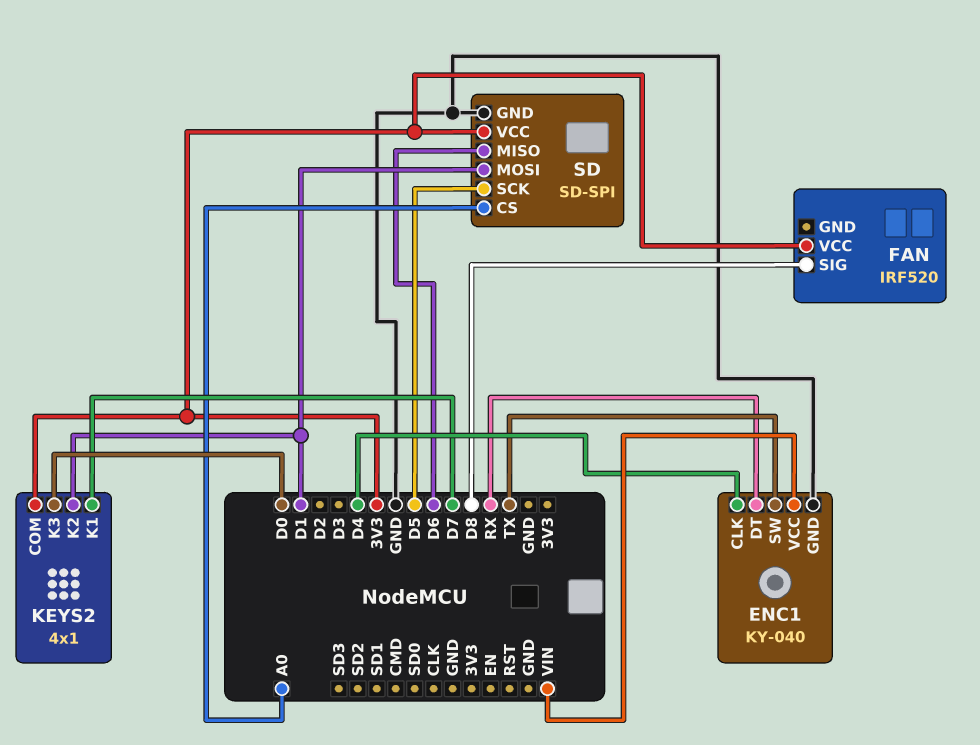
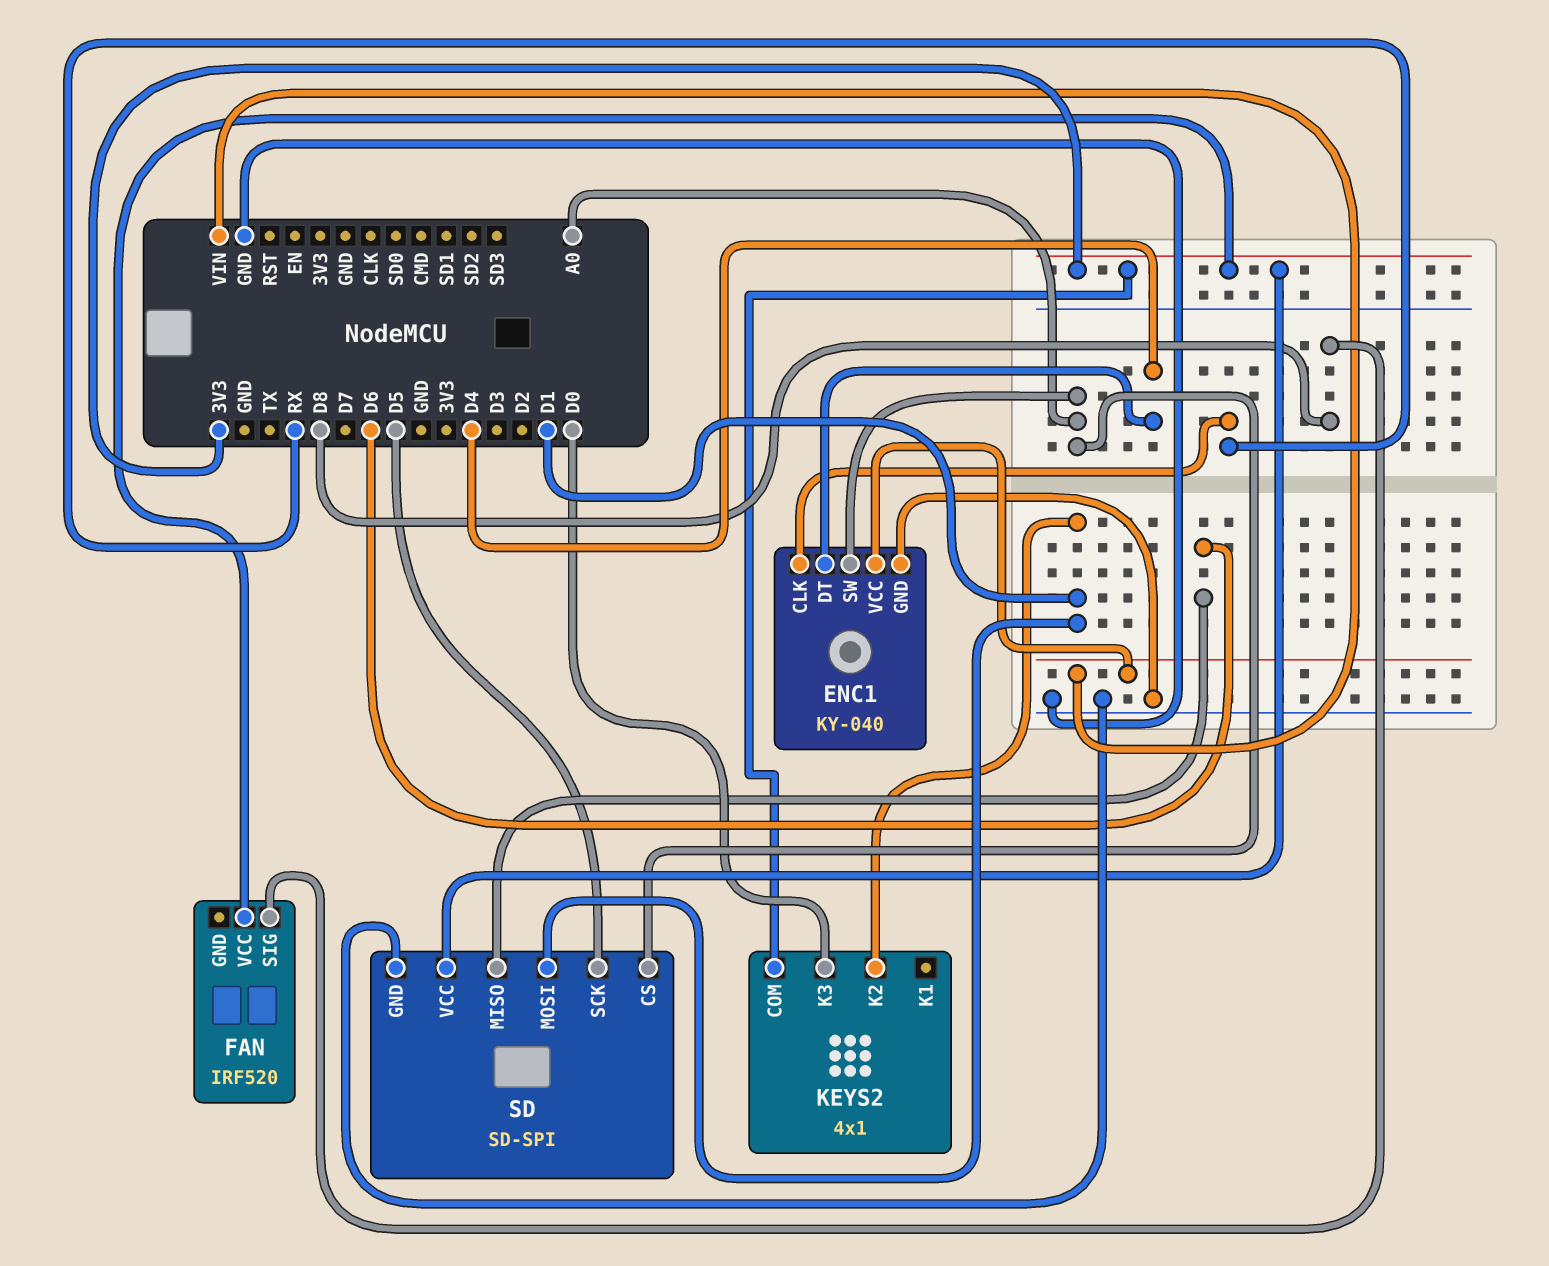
ENC1 pin CLK: D4 -> RX
ENC1 pin DT: RX -> D4
ENC1 pin SW: TX -> A0
KEYS2 pin K1: D7 -> none

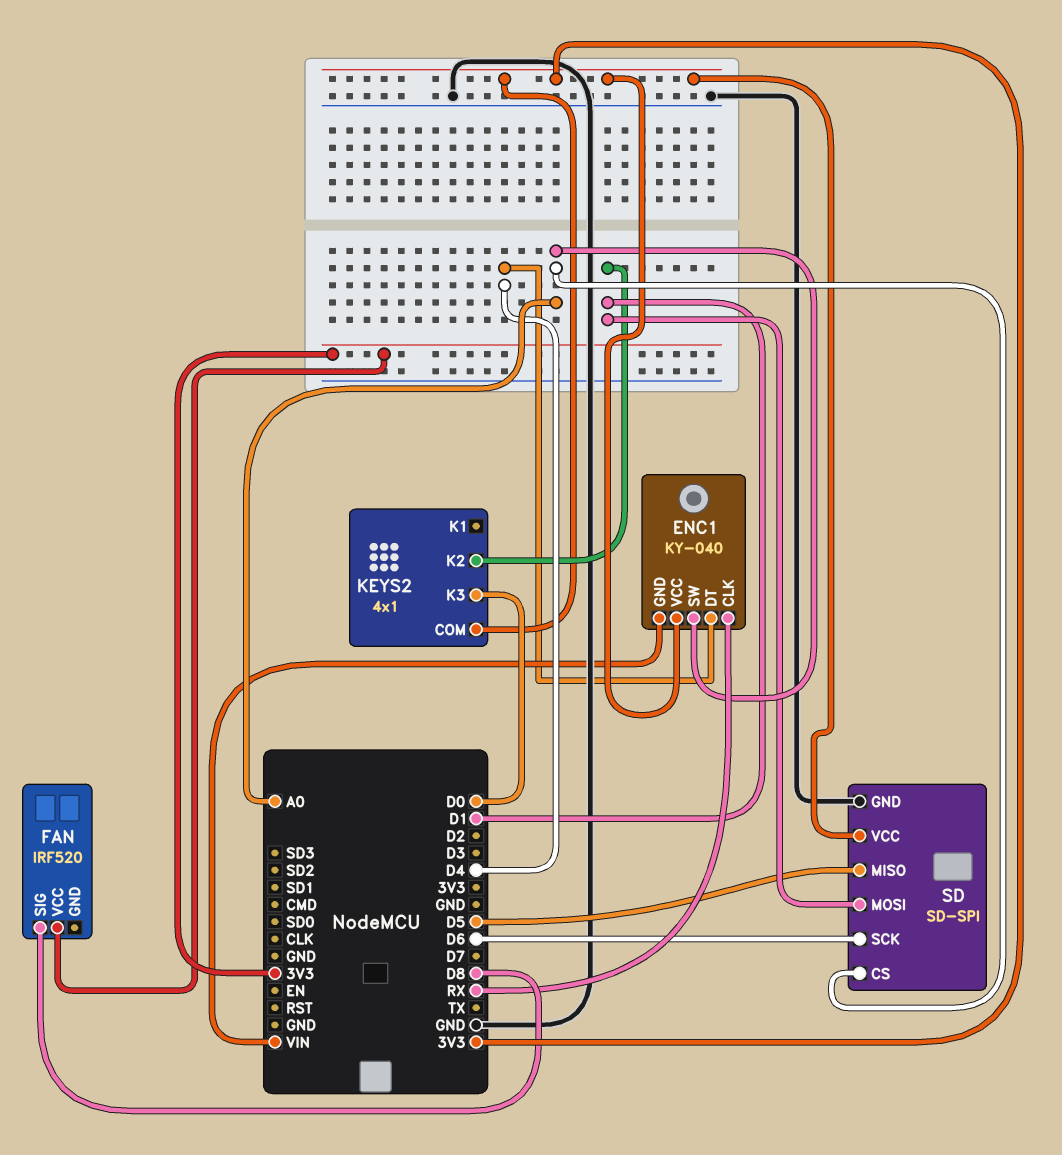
ENC1 pin GND: GND -> VIN
ENC1 pin VCC: VIN -> 3V3
SD pin MISO: D6 -> D5
SD pin SCK: D5 -> D6

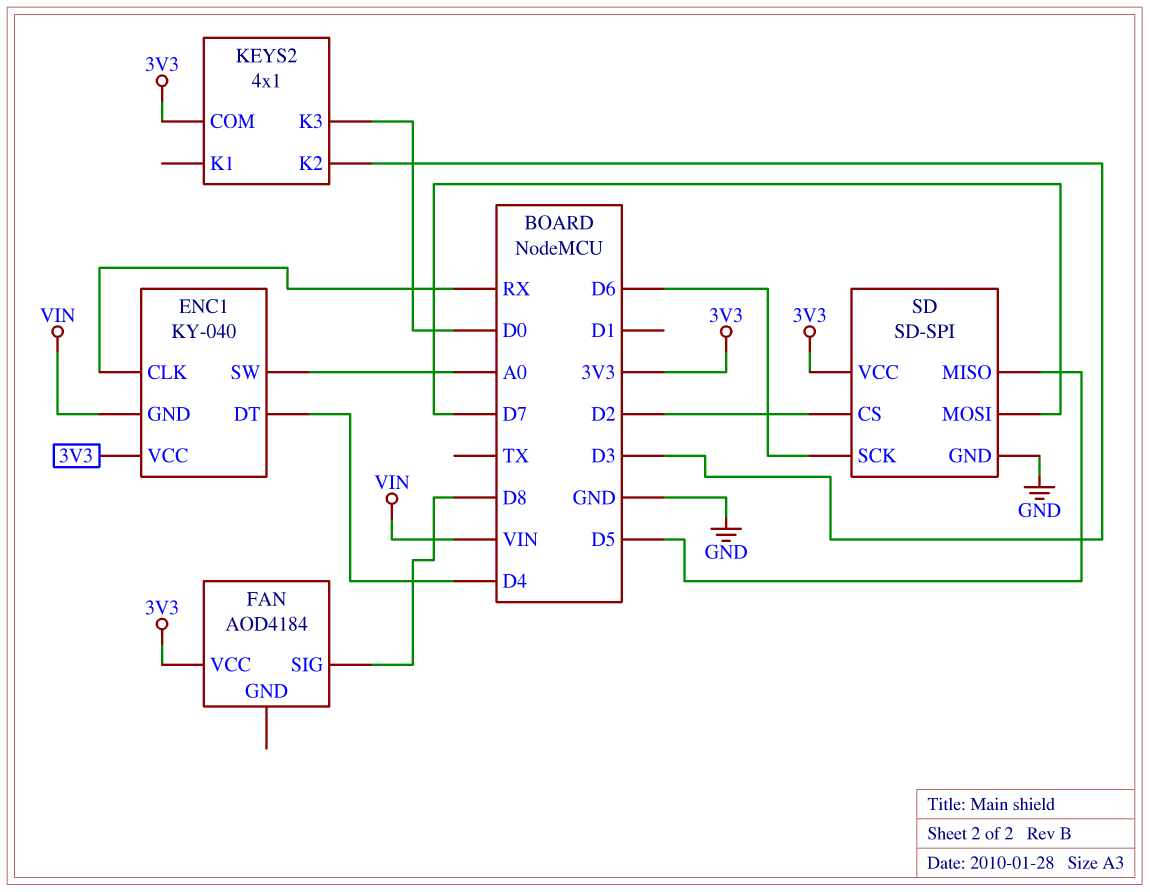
FAN: IRF520 -> AOD4184
KEYS2 pin K2: D1 -> D3
SD pin CS: A0 -> D2
SD pin MOSI: D1 -> D7

